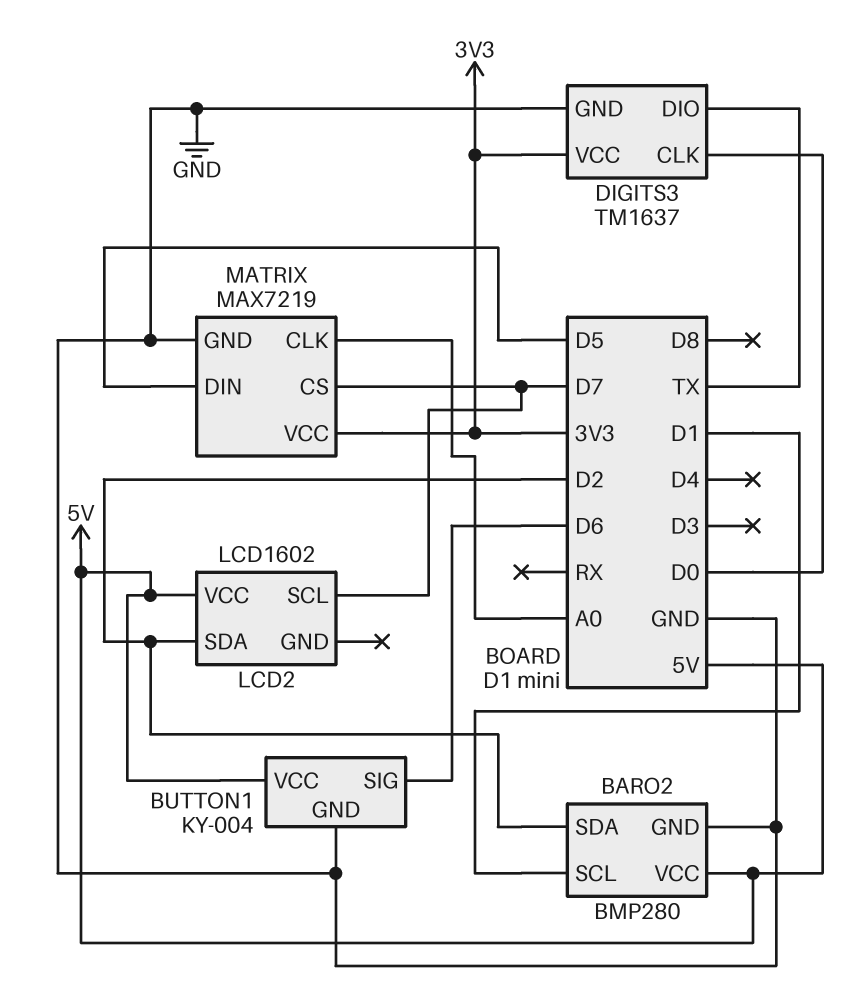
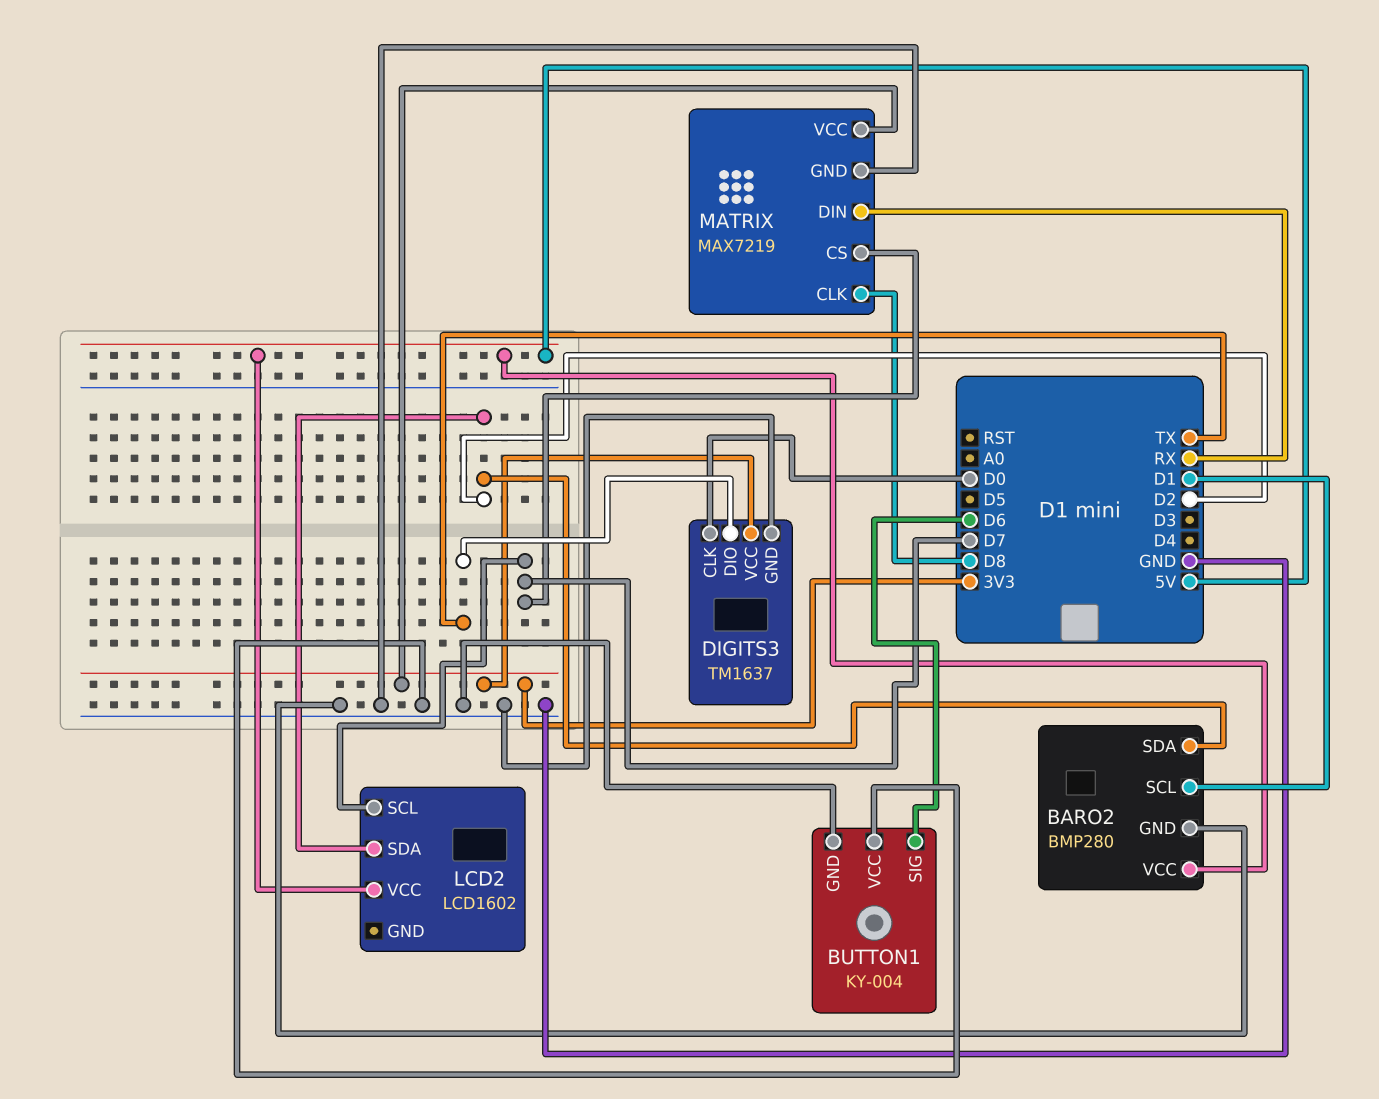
BUTTON1 pin VCC: 5V -> GND
MATRIX pin CLK: A0 -> D8
MATRIX pin DIN: D5 -> RX

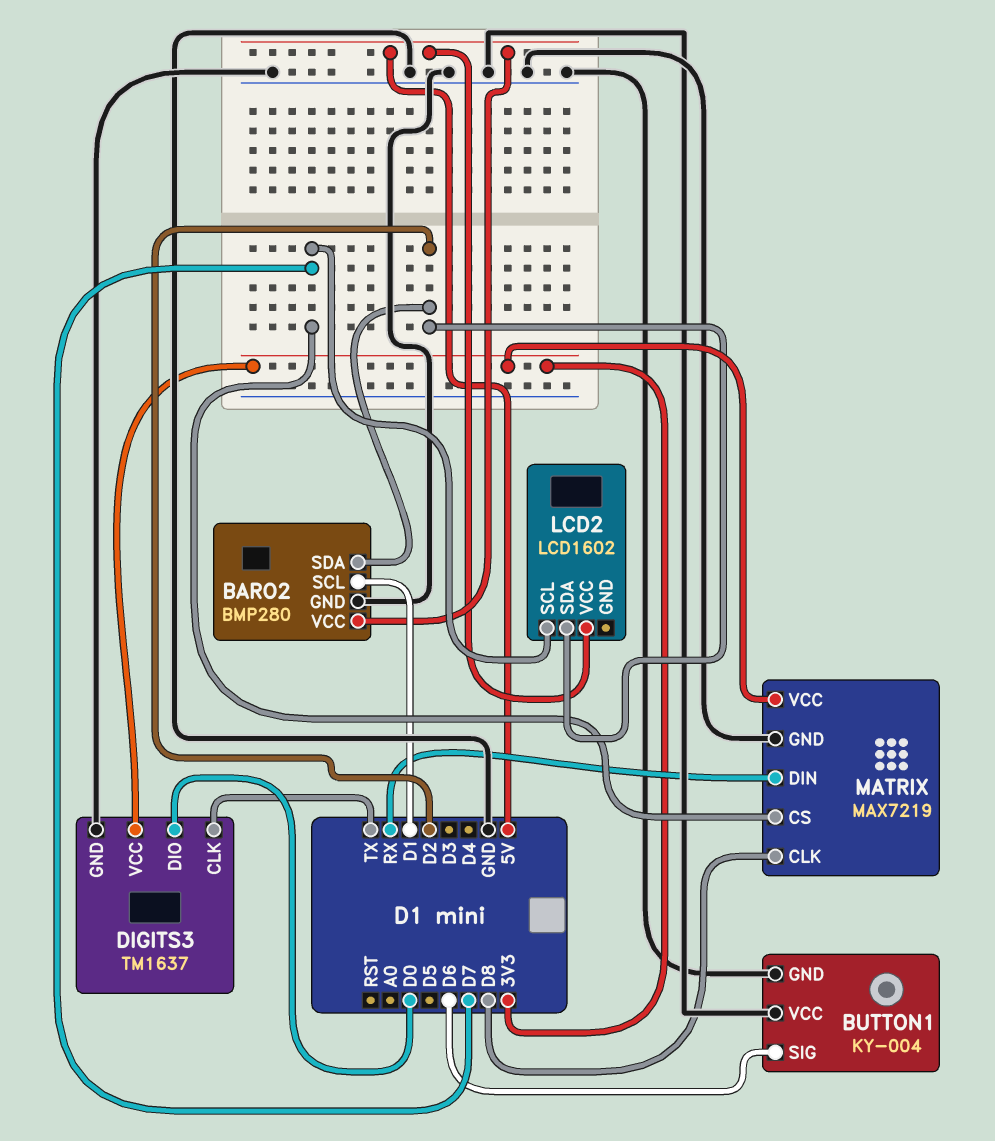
DIGITS3 pin CLK: D0 -> TX
DIGITS3 pin DIO: TX -> D0

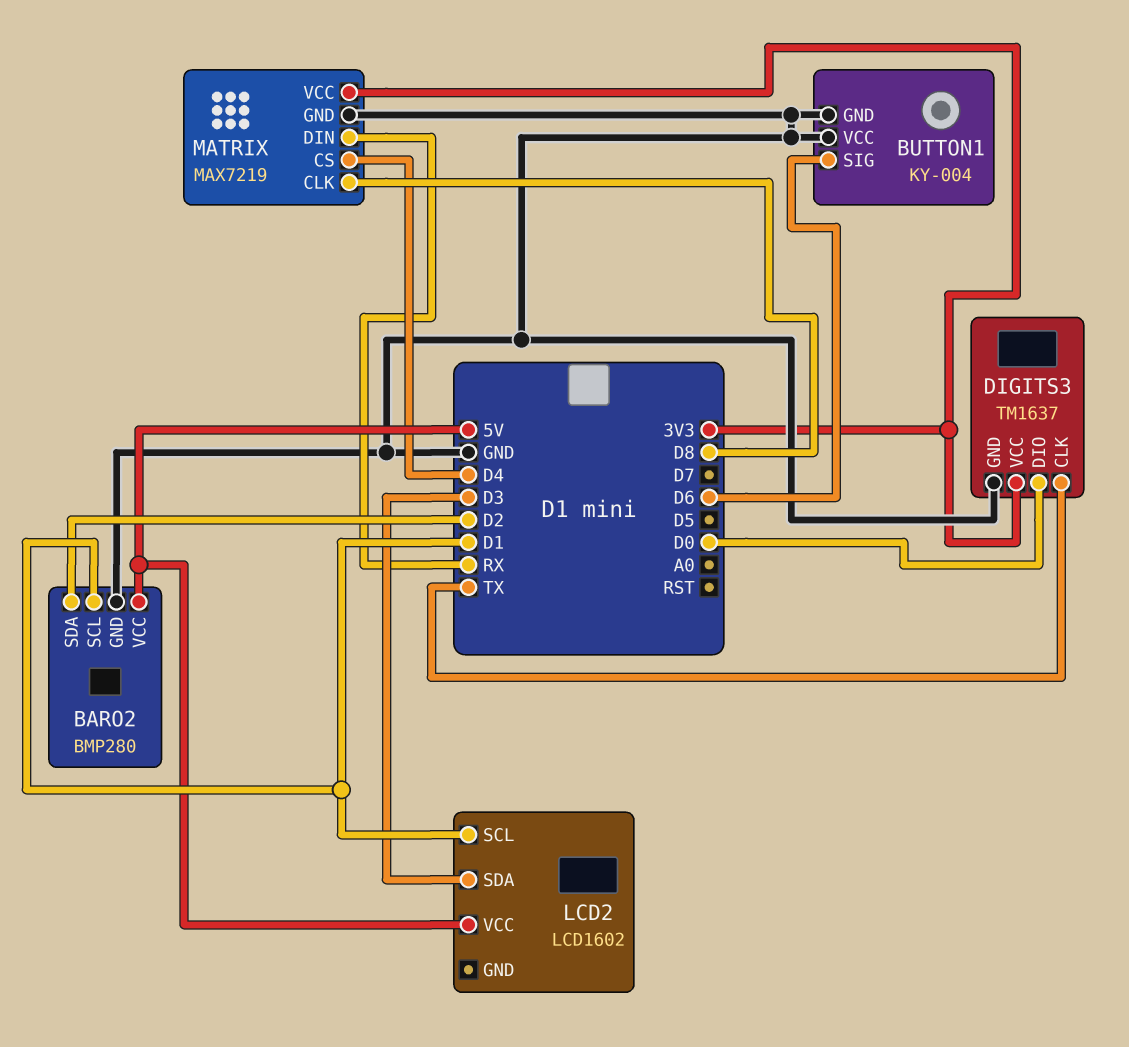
LCD2 pin SCL: D7 -> D1
LCD2 pin SDA: D2 -> D3
MATRIX pin CS: D7 -> D4

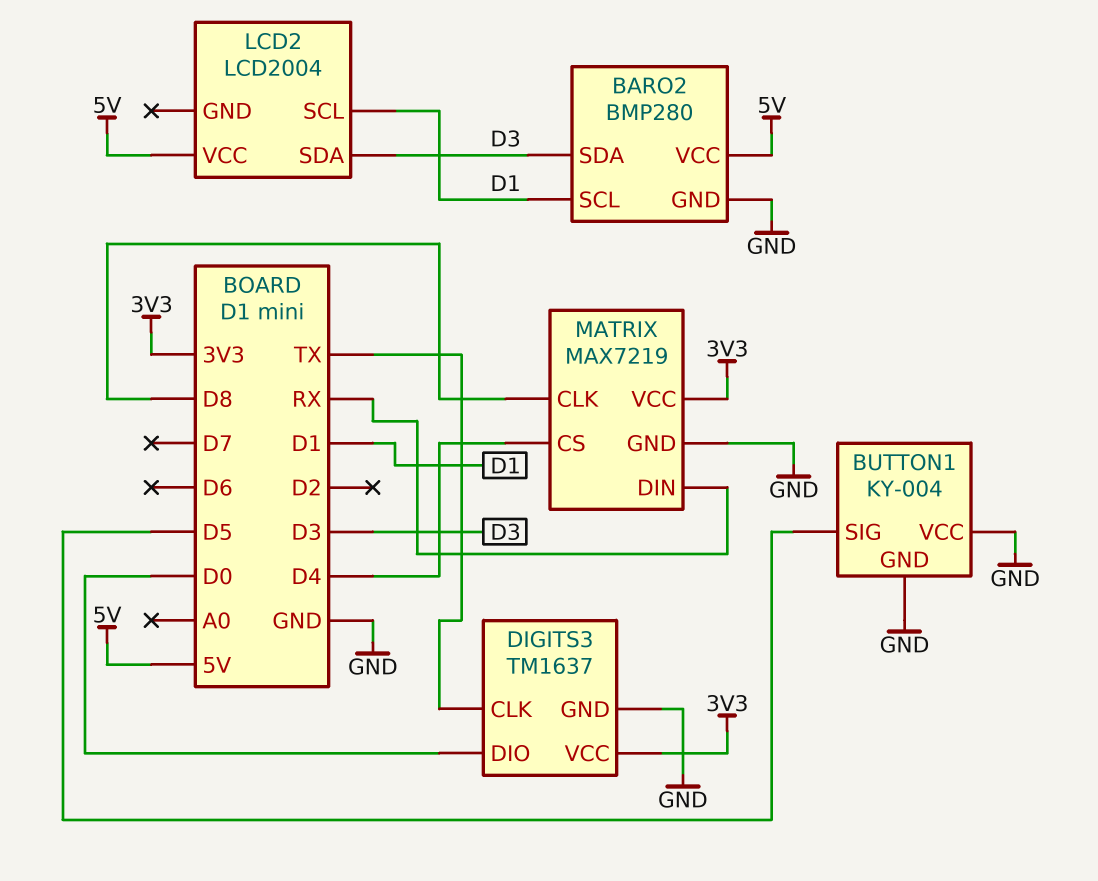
BARO2 pin SDA: D2 -> D3
BUTTON1 pin SIG: D6 -> D5
LCD2: LCD1602 -> LCD2004

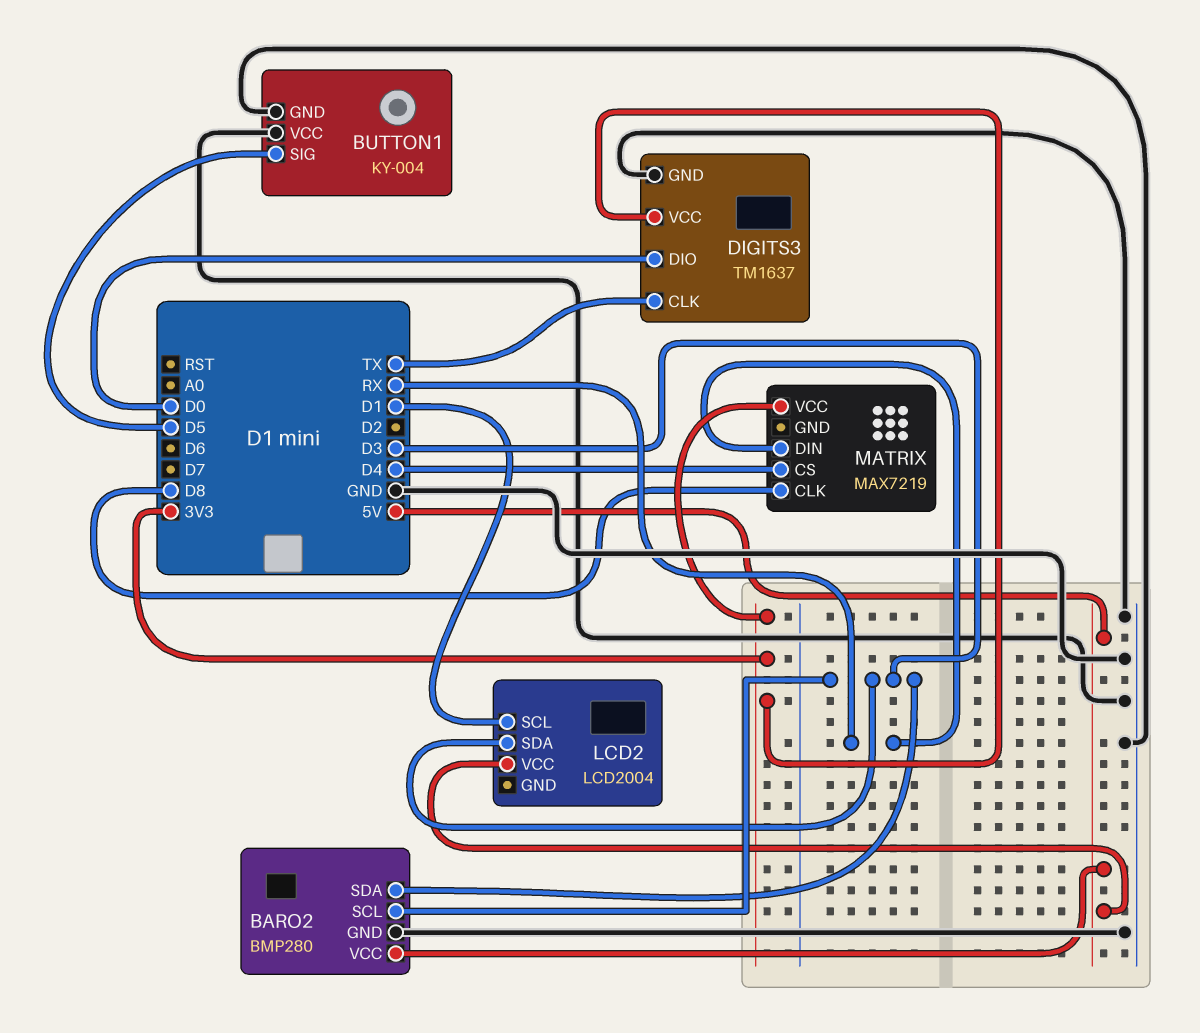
BARO2 pin SCL: D1 -> D3
MATRIX pin GND: GND -> none

